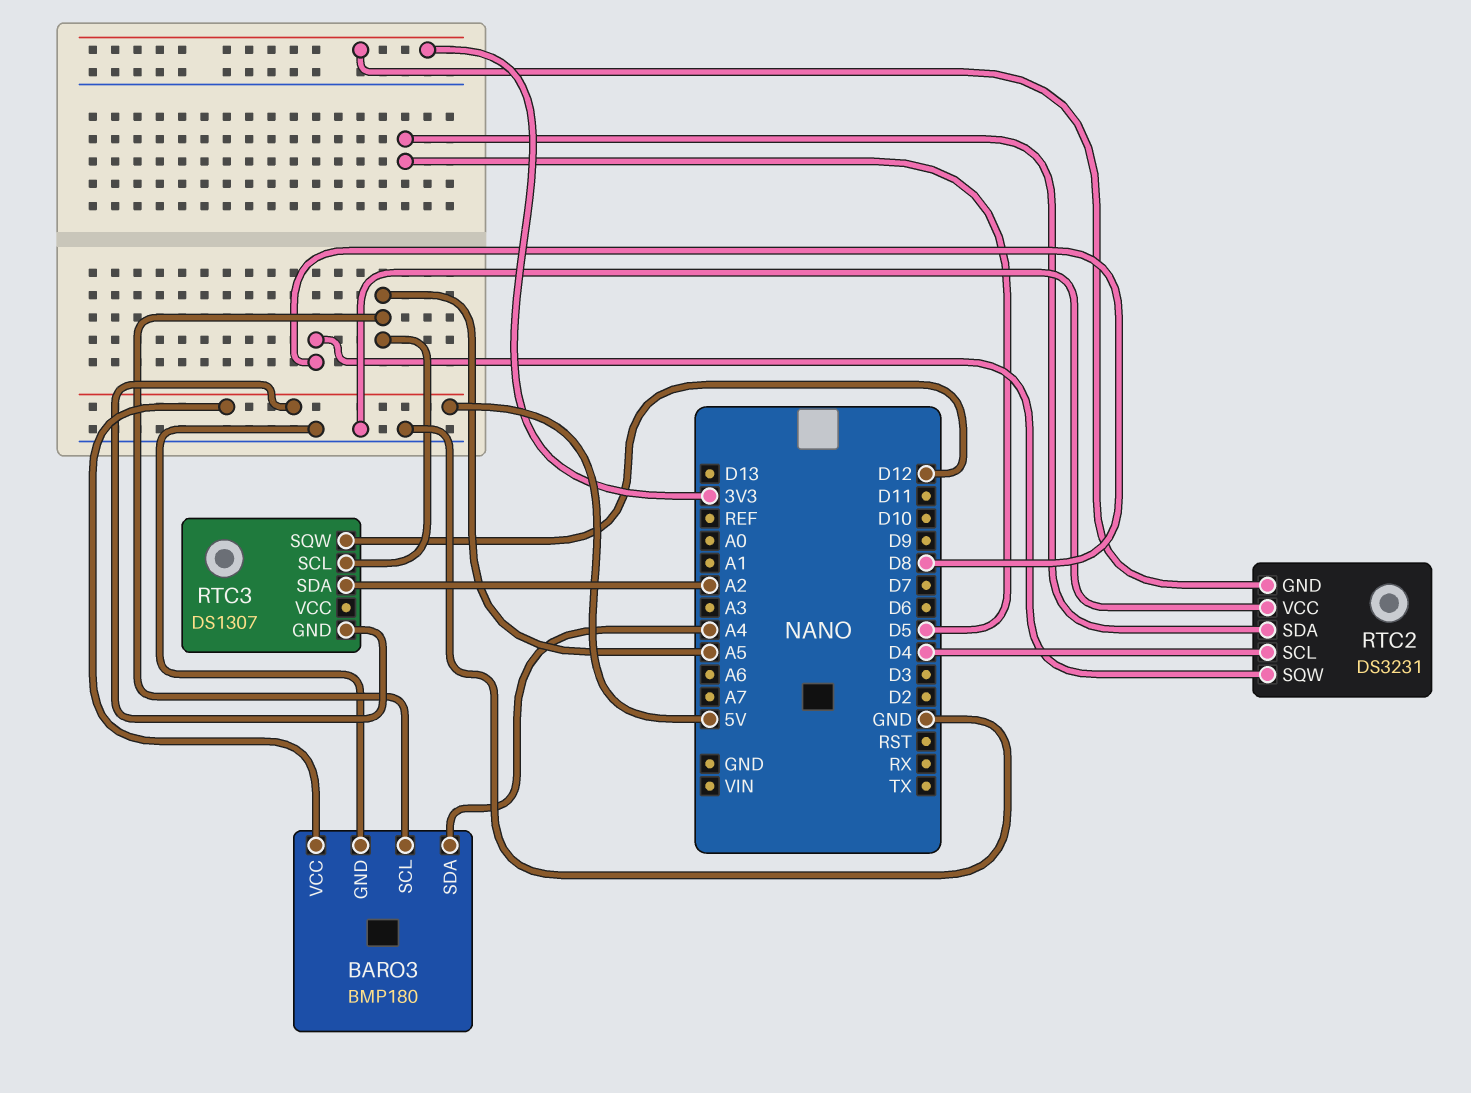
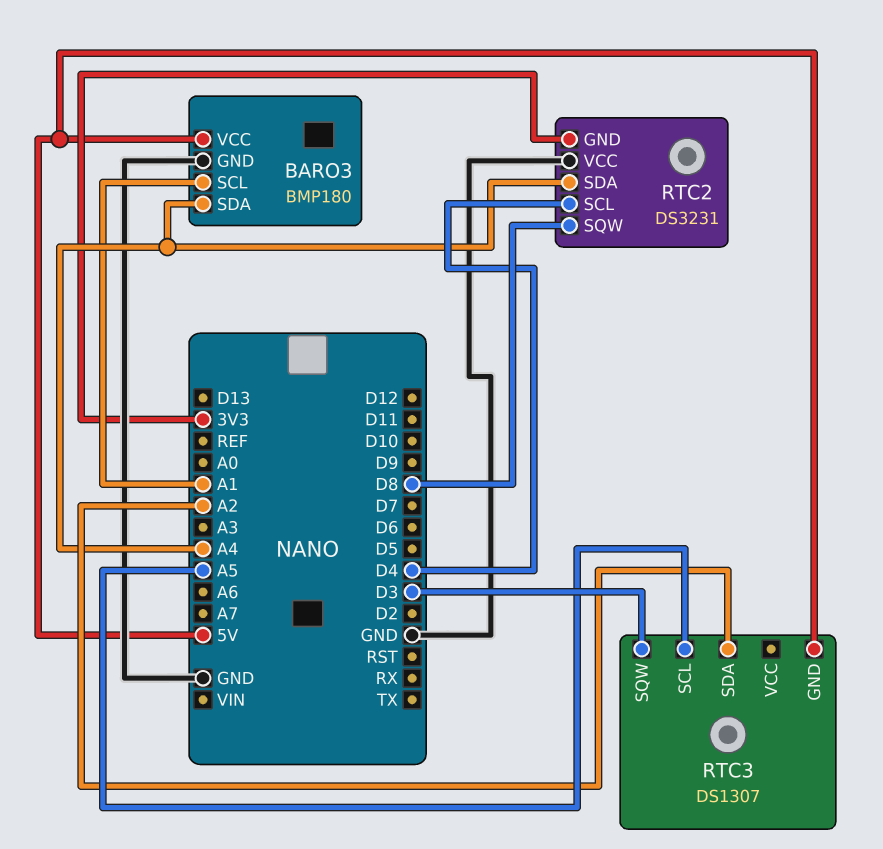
BARO3 pin SCL: A5 -> A1
RTC2 pin SDA: D5 -> A4
RTC3 pin SQW: D12 -> D3

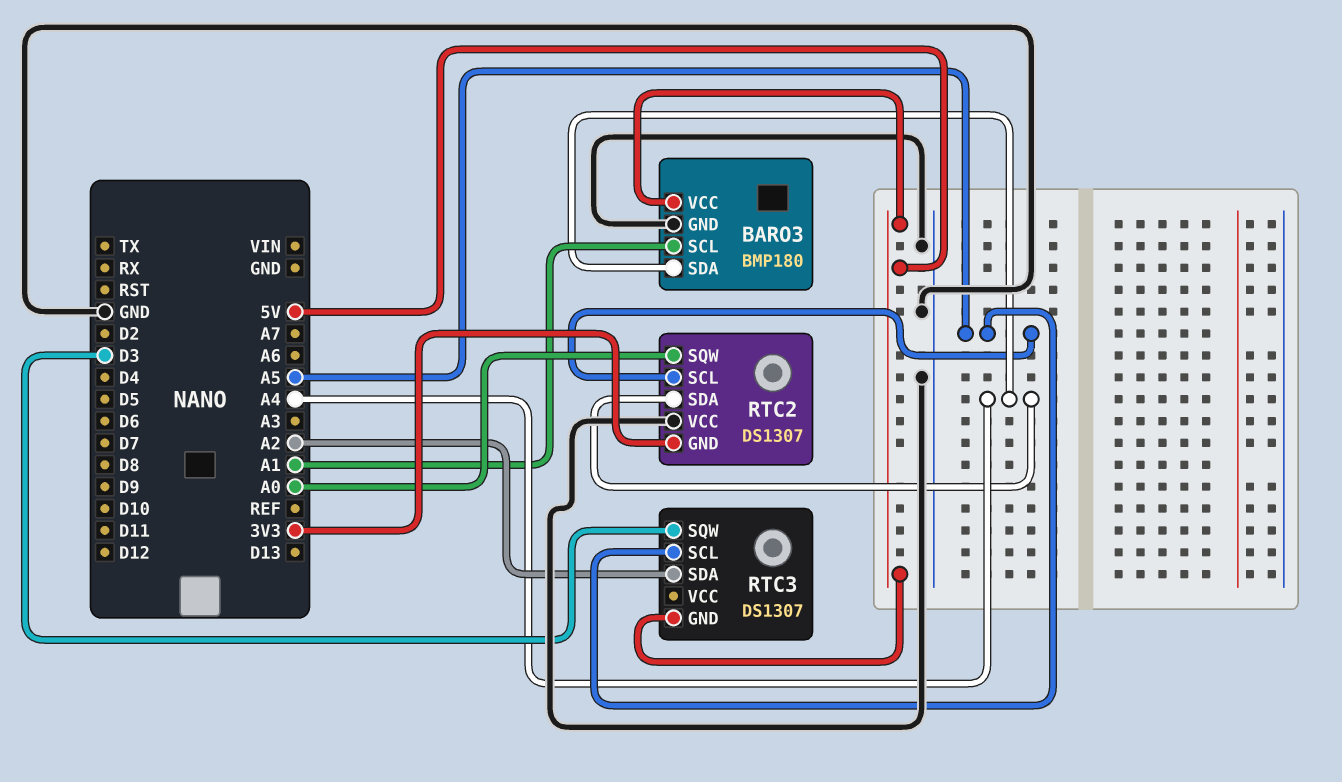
RTC2: DS3231 -> DS1307
RTC2 pin SCL: D4 -> A5
RTC2 pin SQW: D8 -> A0

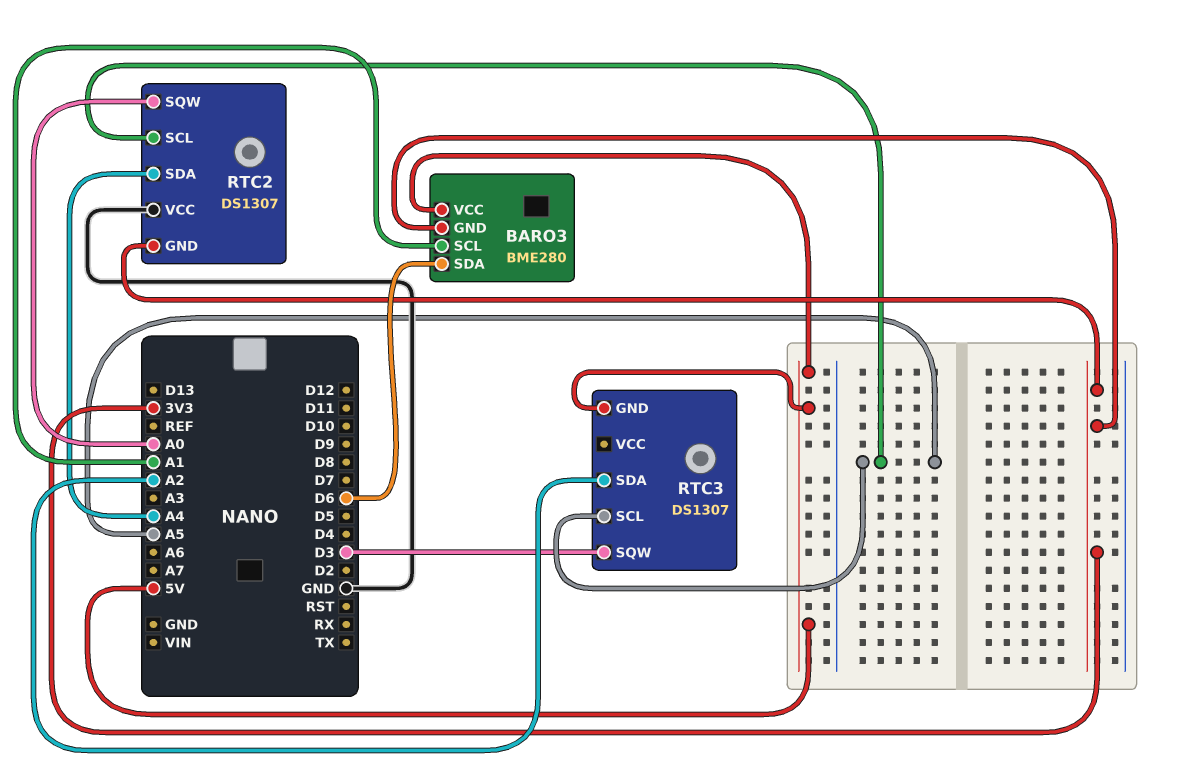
BARO3: BMP180 -> BME280
BARO3 pin GND: GND -> 3V3
BARO3 pin SDA: A4 -> D6

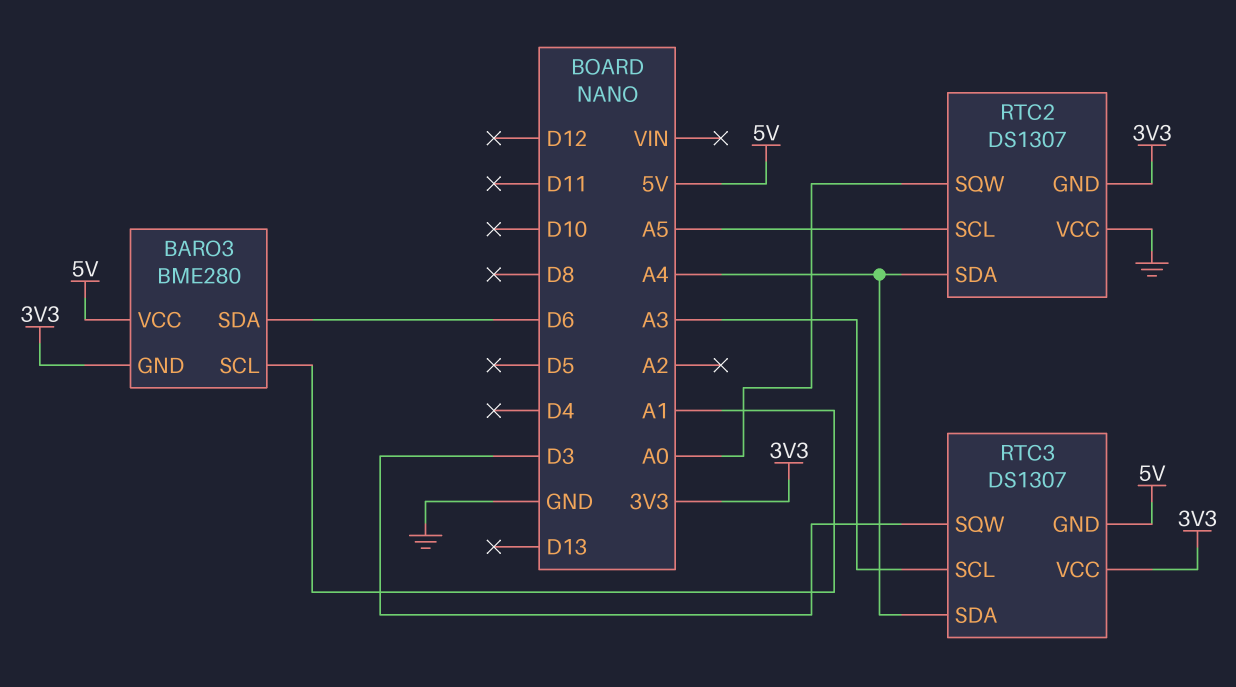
RTC3 pin SCL: A5 -> A3
RTC3 pin SDA: A2 -> A4
RTC3 pin VCC: none -> 3V3

